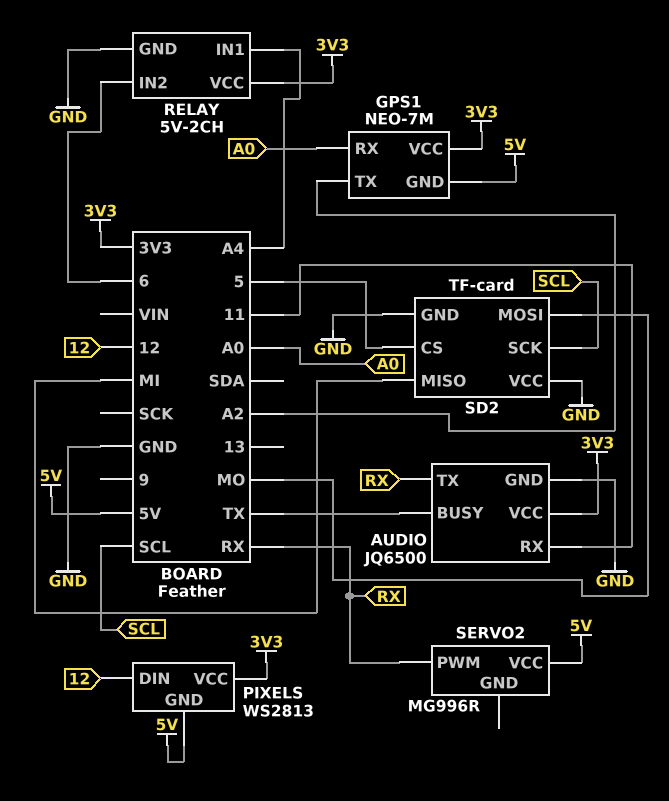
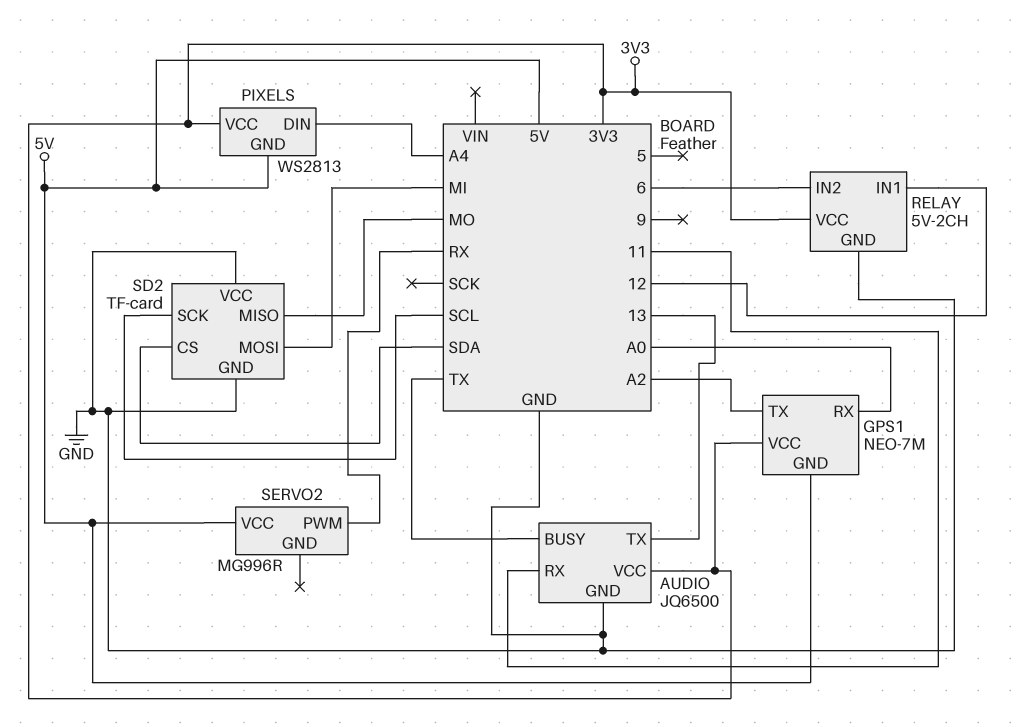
AUDIO pin TX: RX -> 13
PIXELS pin DIN: 12 -> A4
RELAY pin IN1: A4 -> 12
SD2 pin CS: 5 -> SDA
SD2 pin MISO: MI -> MO
SD2 pin MOSI: MO -> MI

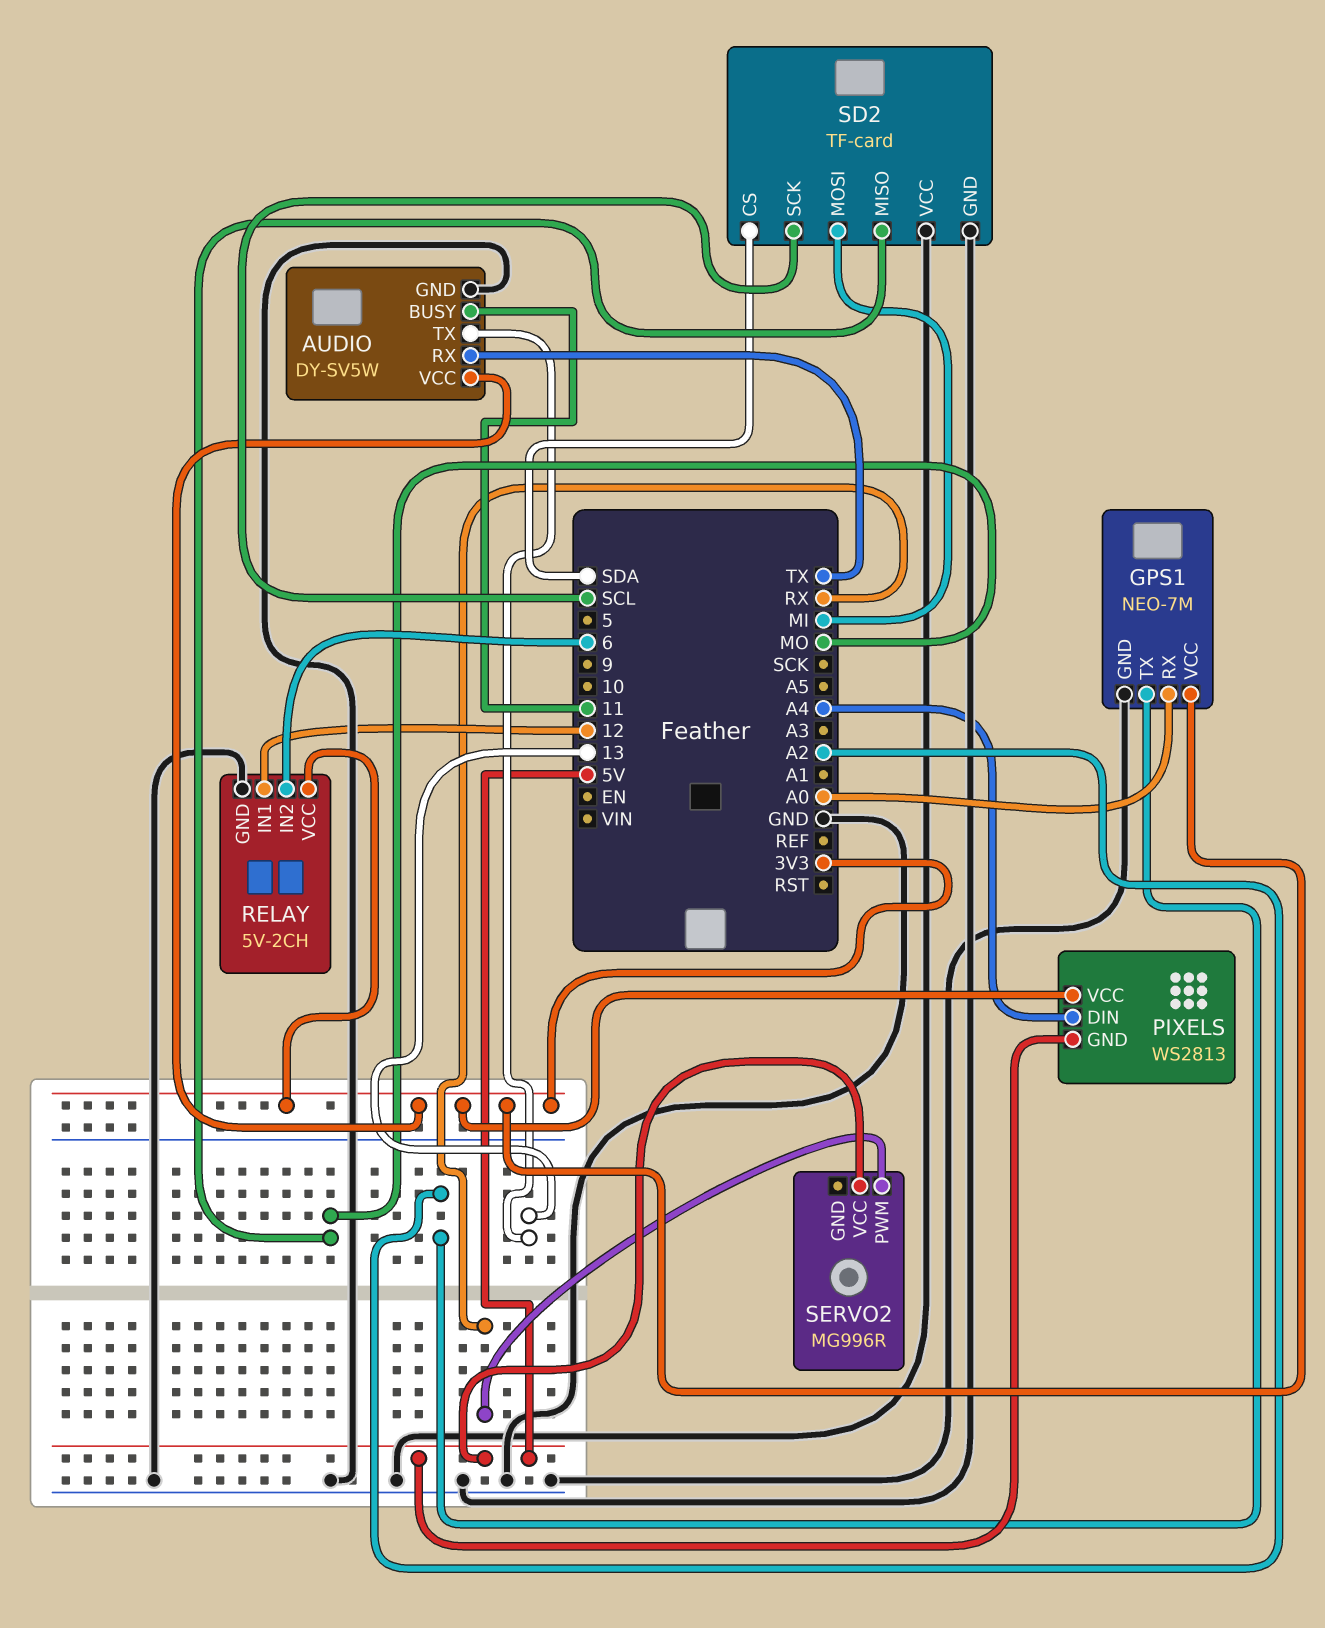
AUDIO: JQ6500 -> DY-SV5W
AUDIO pin BUSY: TX -> 11
AUDIO pin RX: 11 -> TX
GPS1 pin GND: 5V -> GND

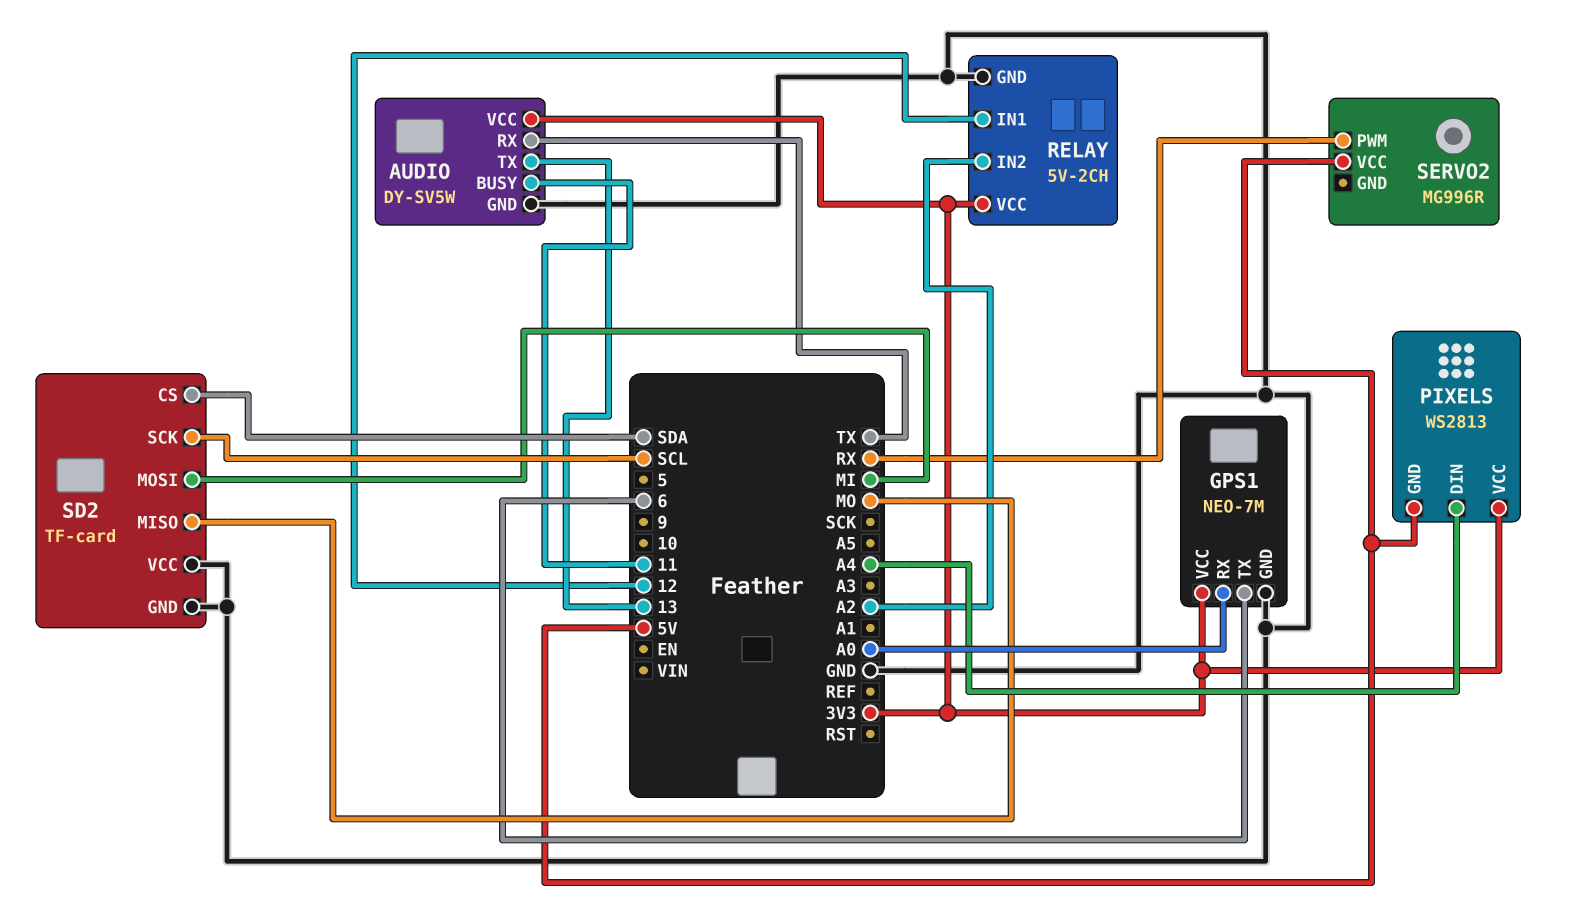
GPS1 pin TX: A2 -> 6
RELAY pin IN2: 6 -> A2

